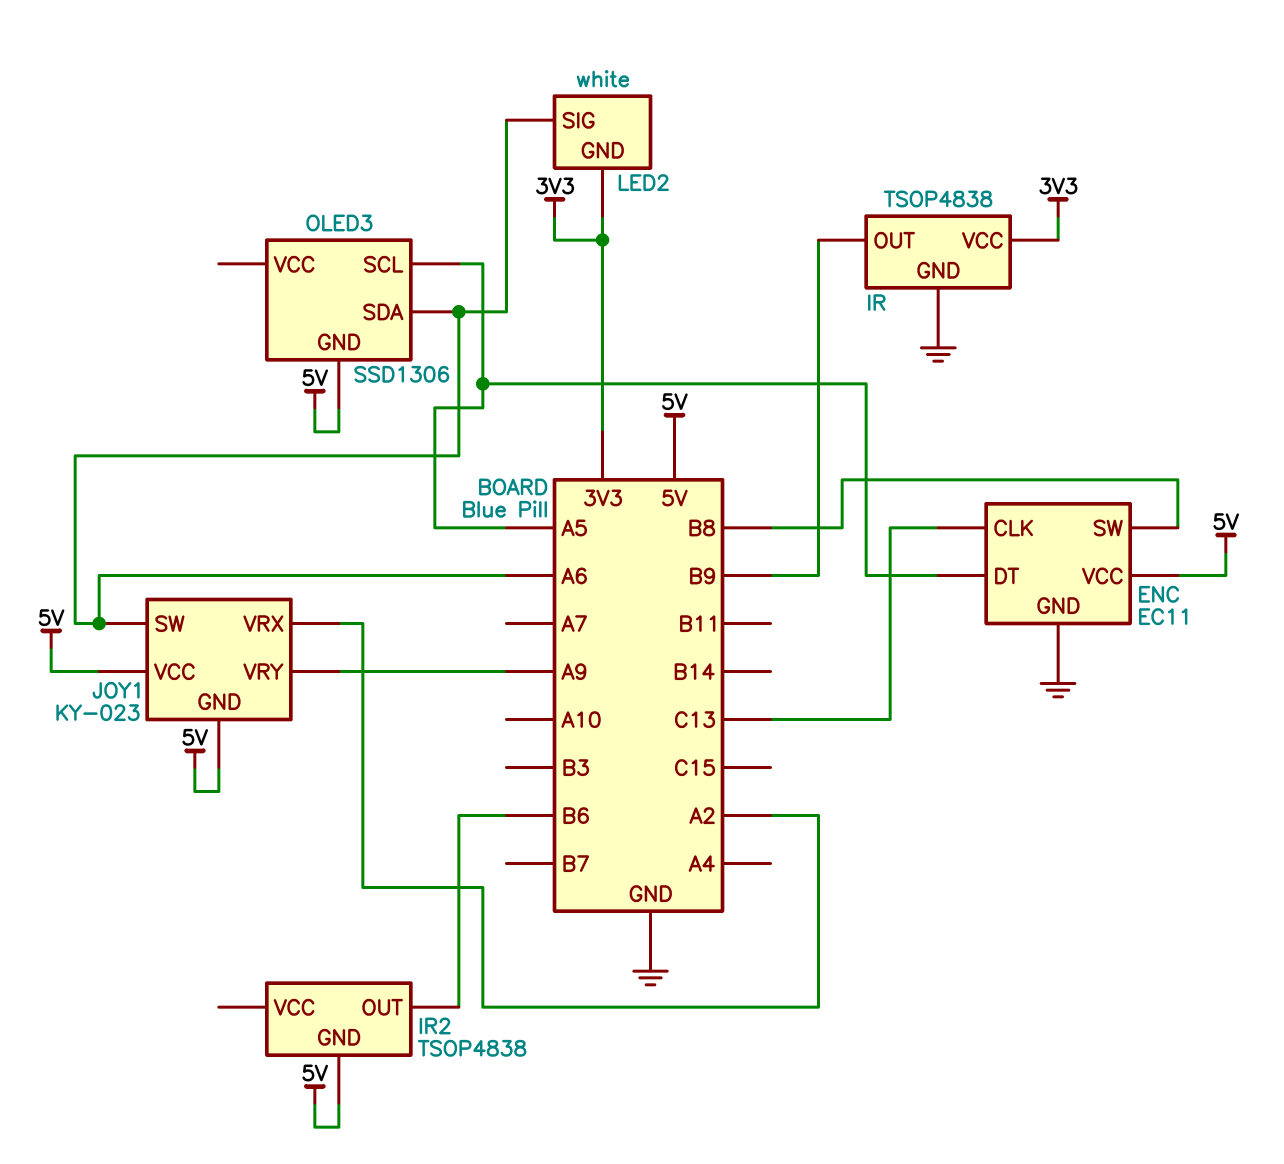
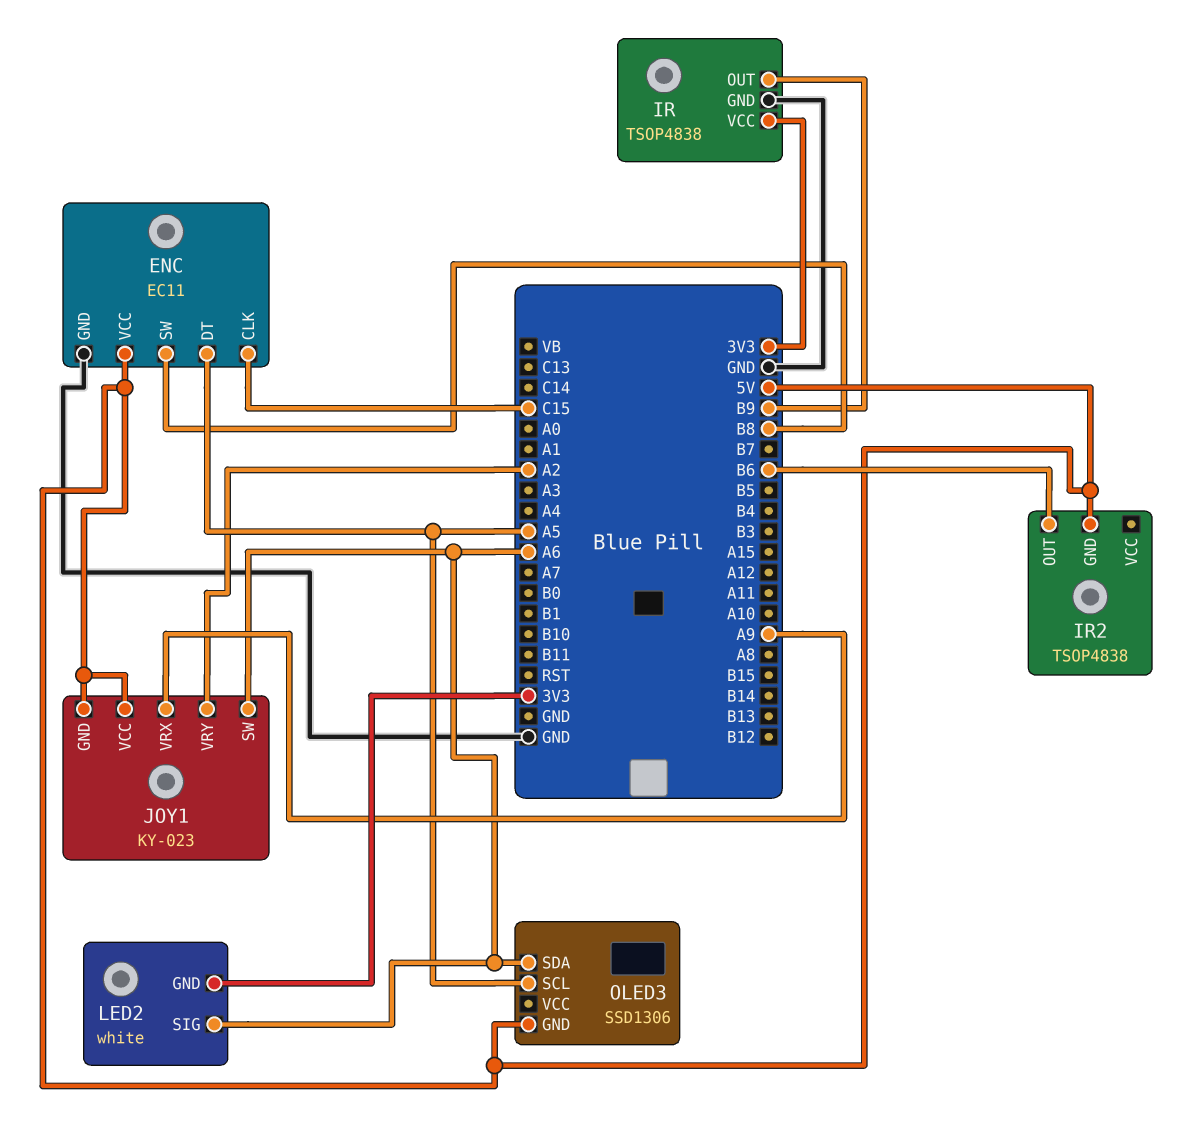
ENC pin CLK: C13 -> C15
JOY1 pin VRX: A2 -> A9
JOY1 pin VRY: A9 -> A2

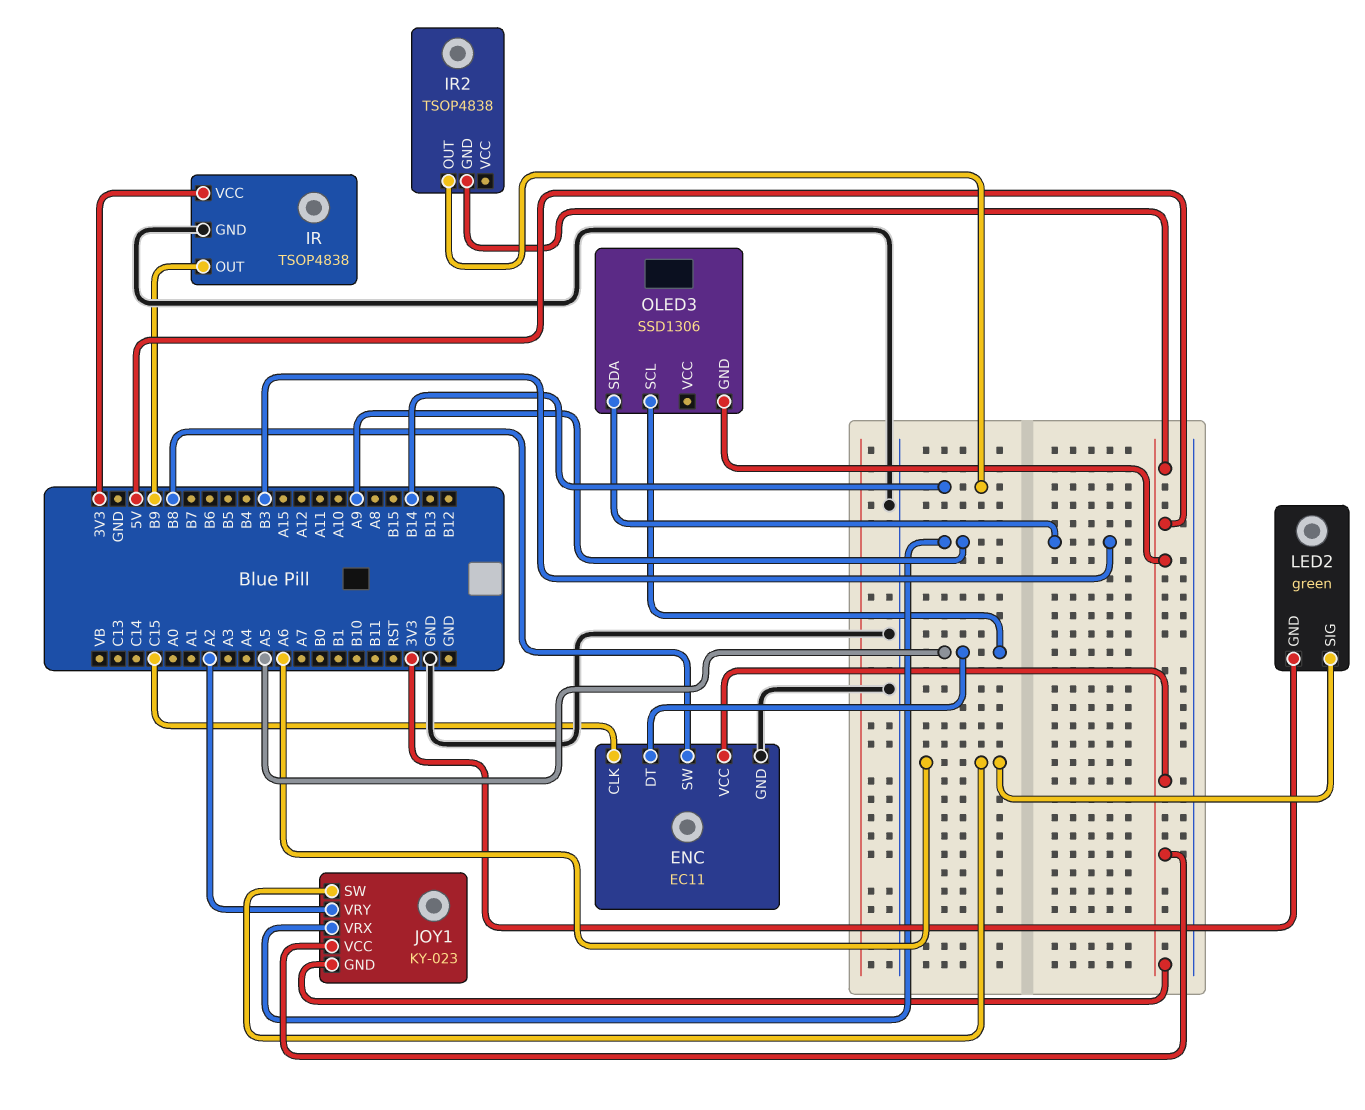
IR2 pin OUT: B6 -> B14
LED2: white -> green
OLED3 pin SDA: A6 -> B3

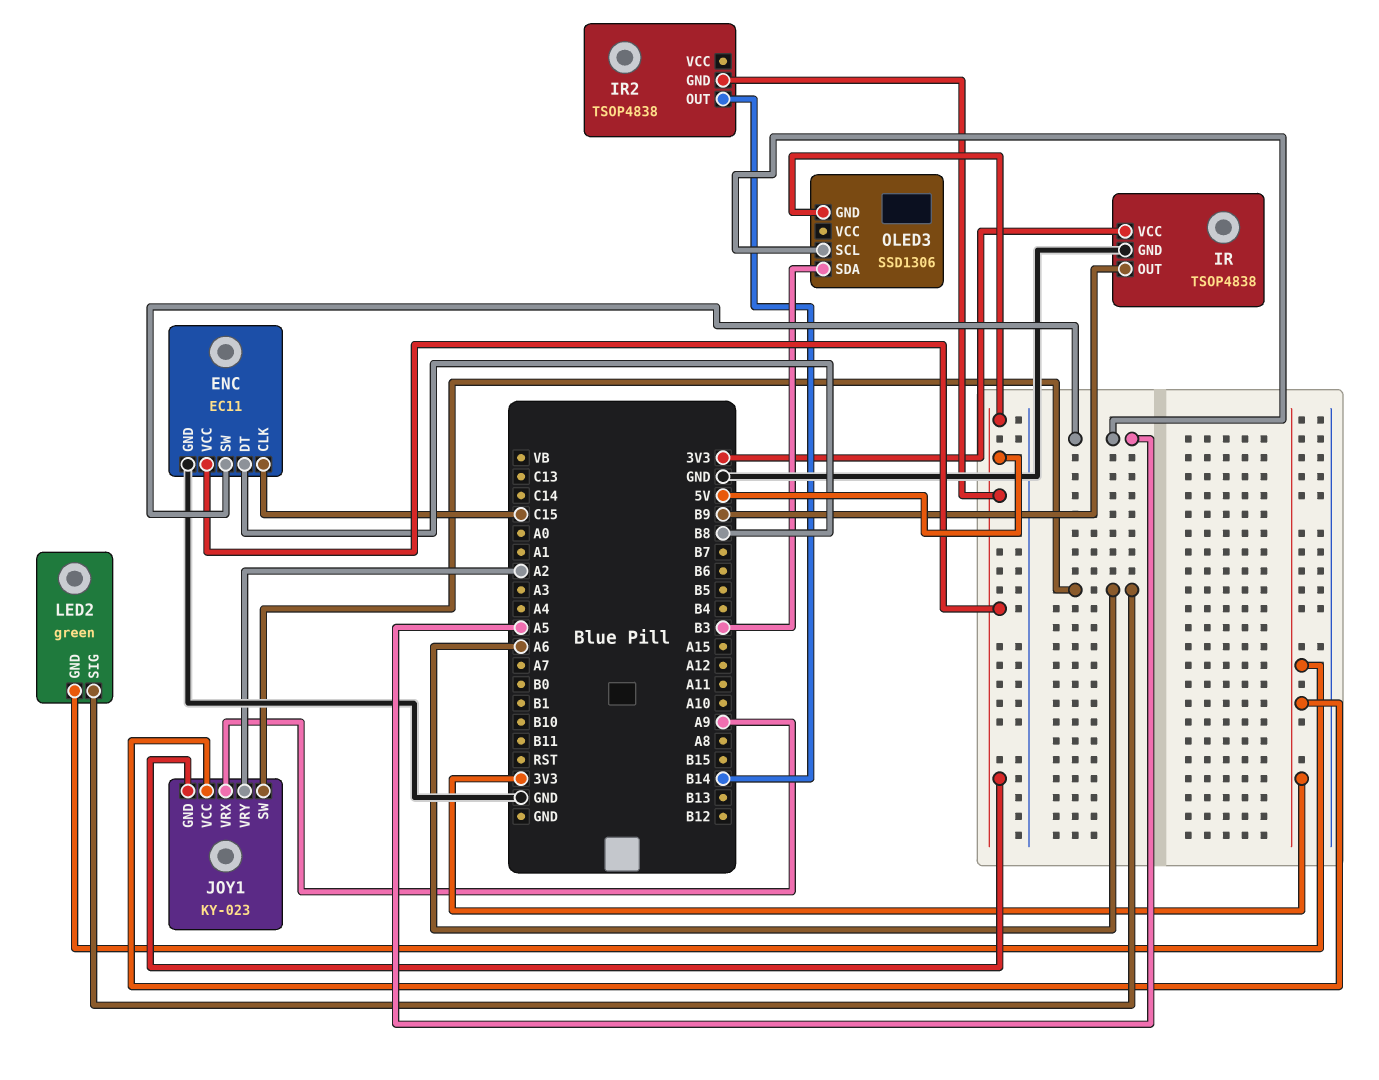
ENC pin DT: A5 -> B8
ENC pin SW: B8 -> A5
JOY1 pin VCC: 5V -> 3V3

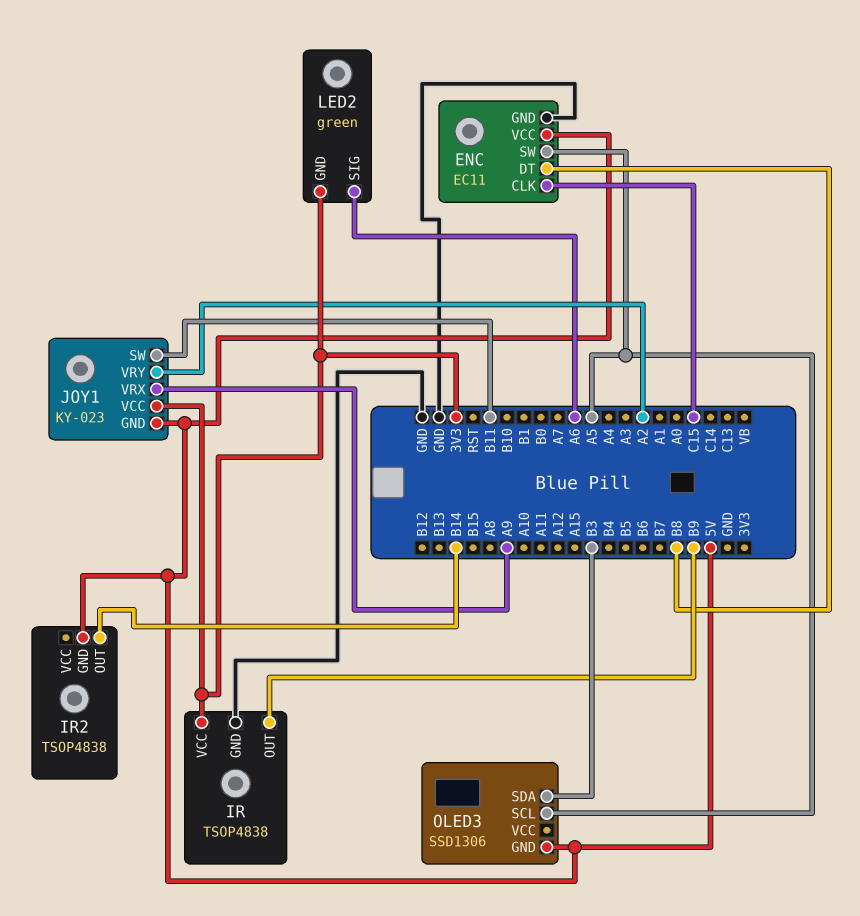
JOY1 pin SW: A6 -> B11

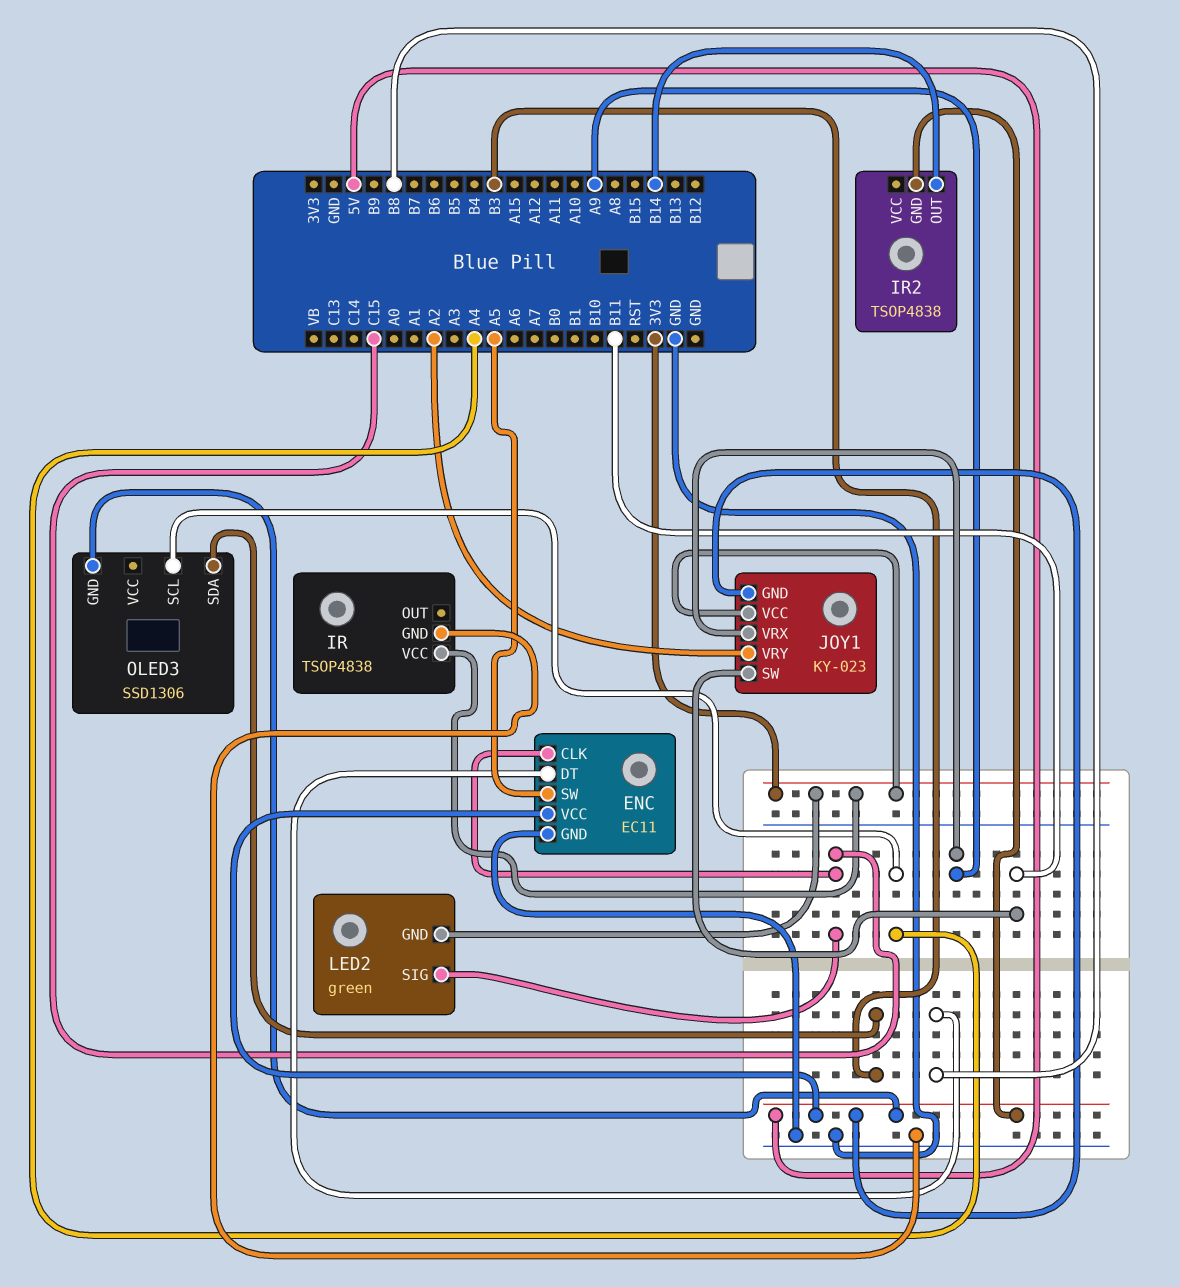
IR pin OUT: B9 -> none
LED2 pin SIG: A6 -> C15
OLED3 pin SCL: A5 -> A4

